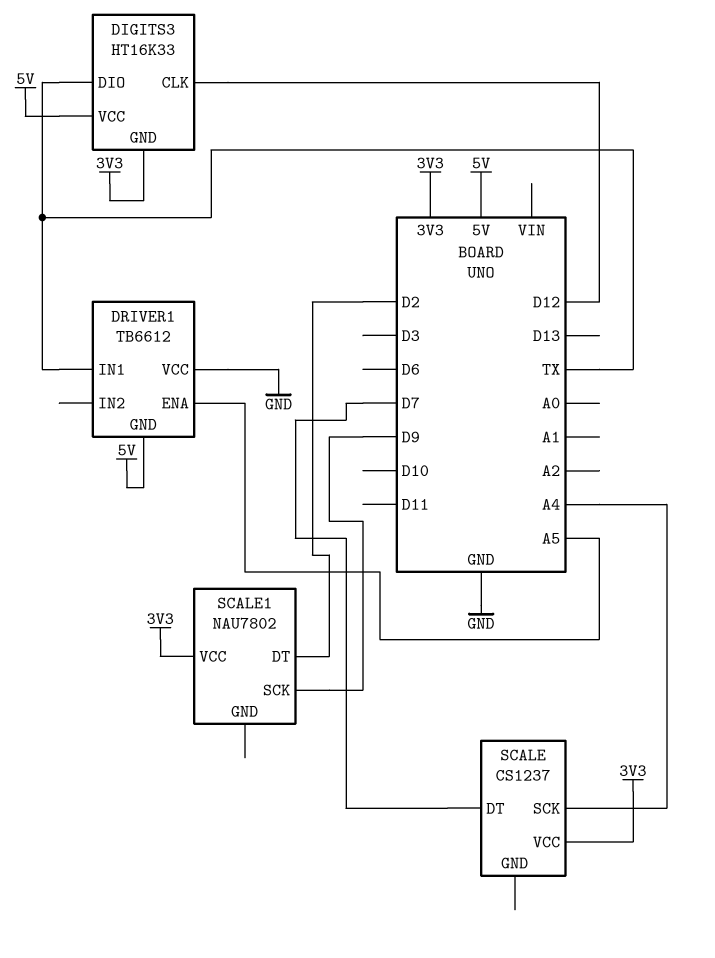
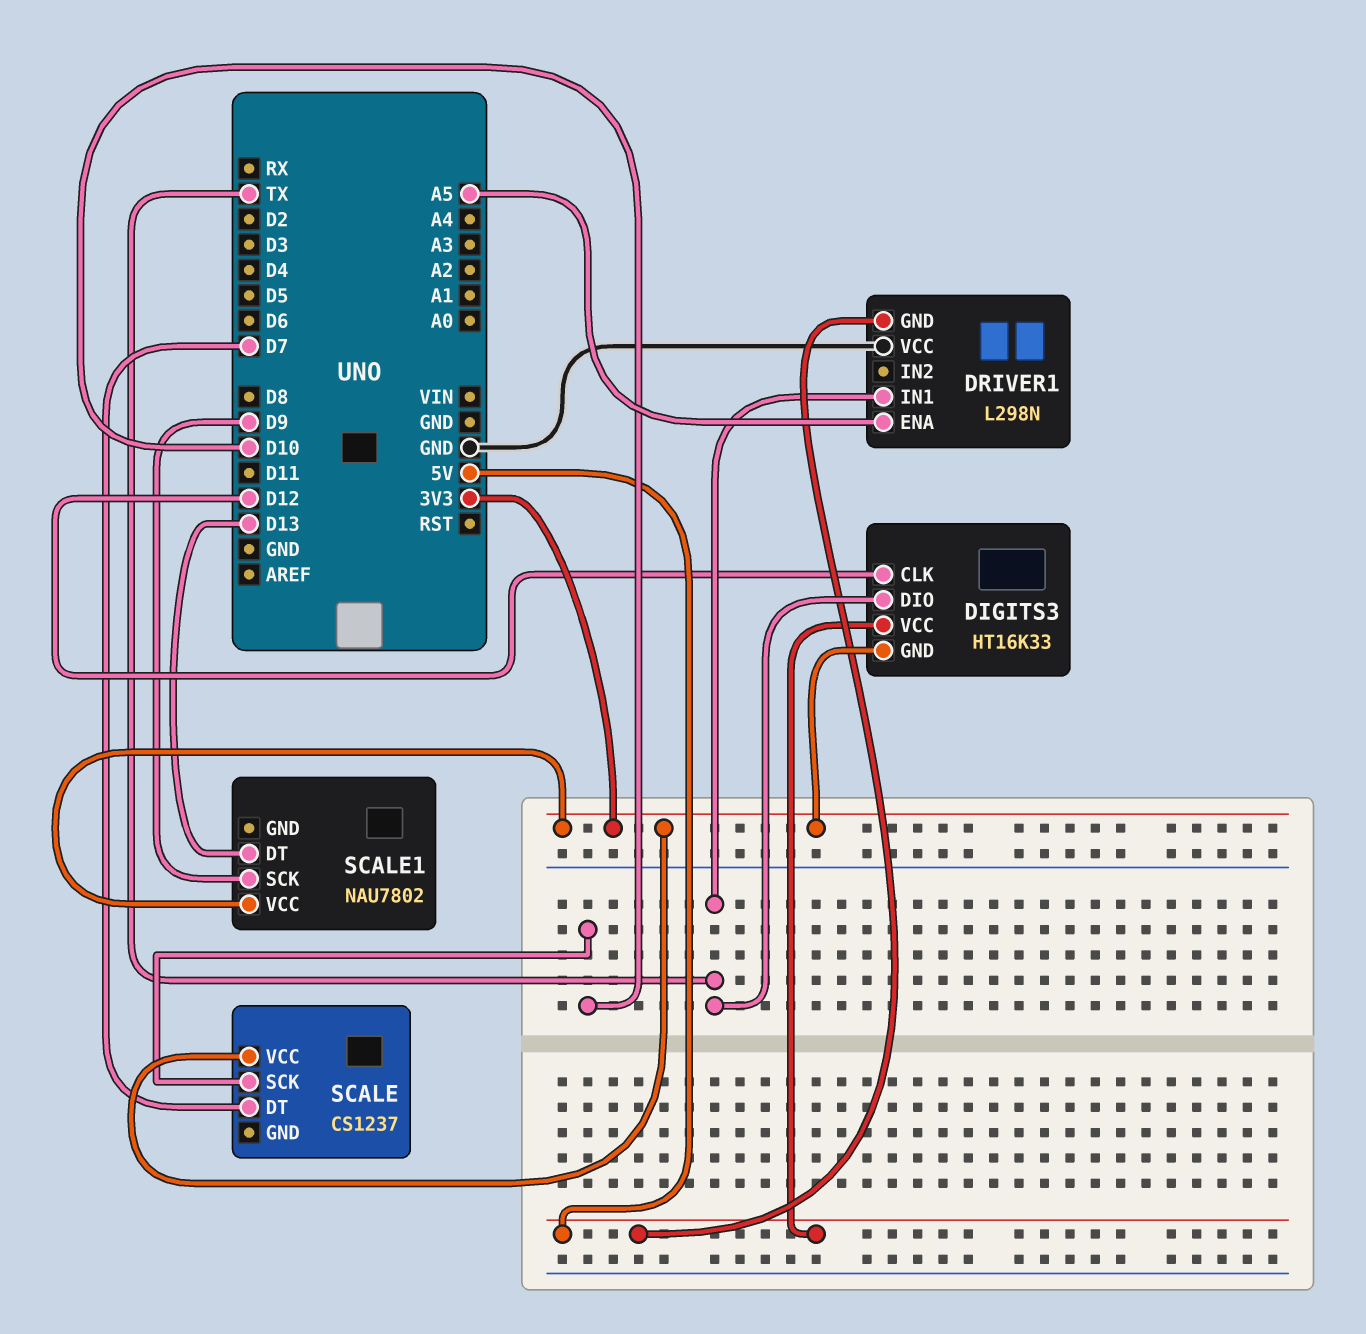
DRIVER1: TB6612 -> L298N
SCALE pin SCK: A4 -> D10
SCALE1 pin DT: D2 -> D13

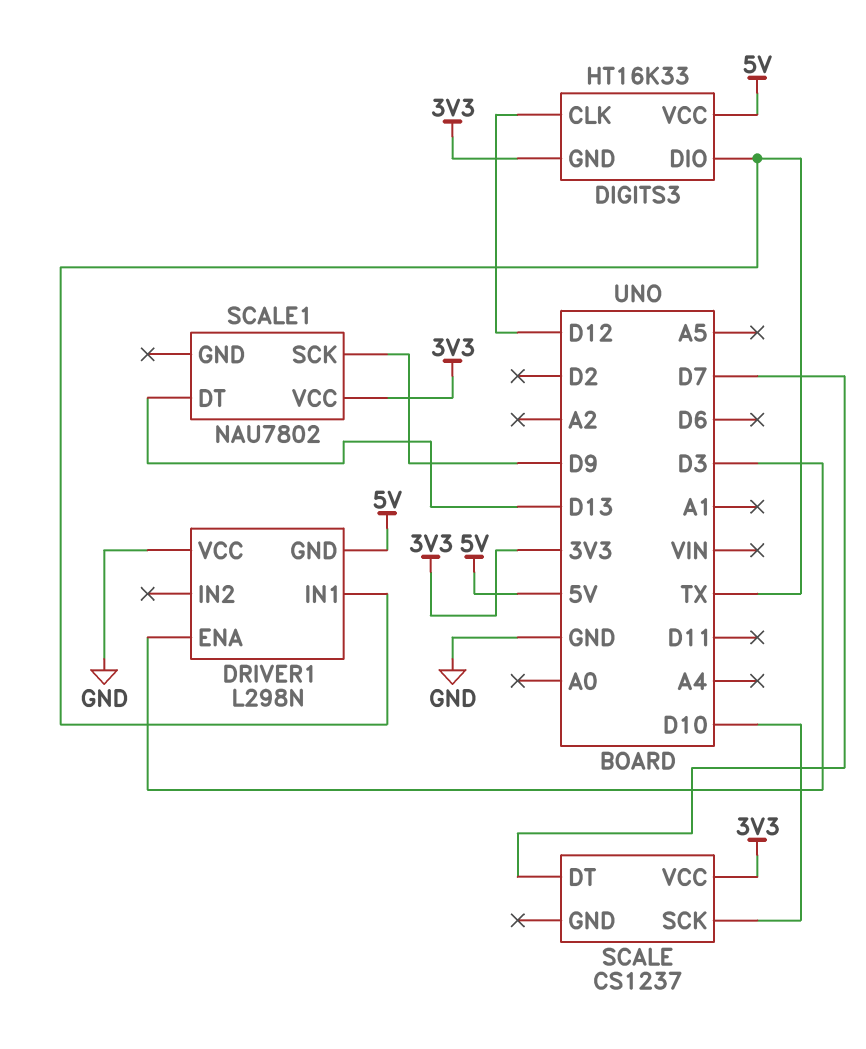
DRIVER1 pin ENA: A5 -> D3

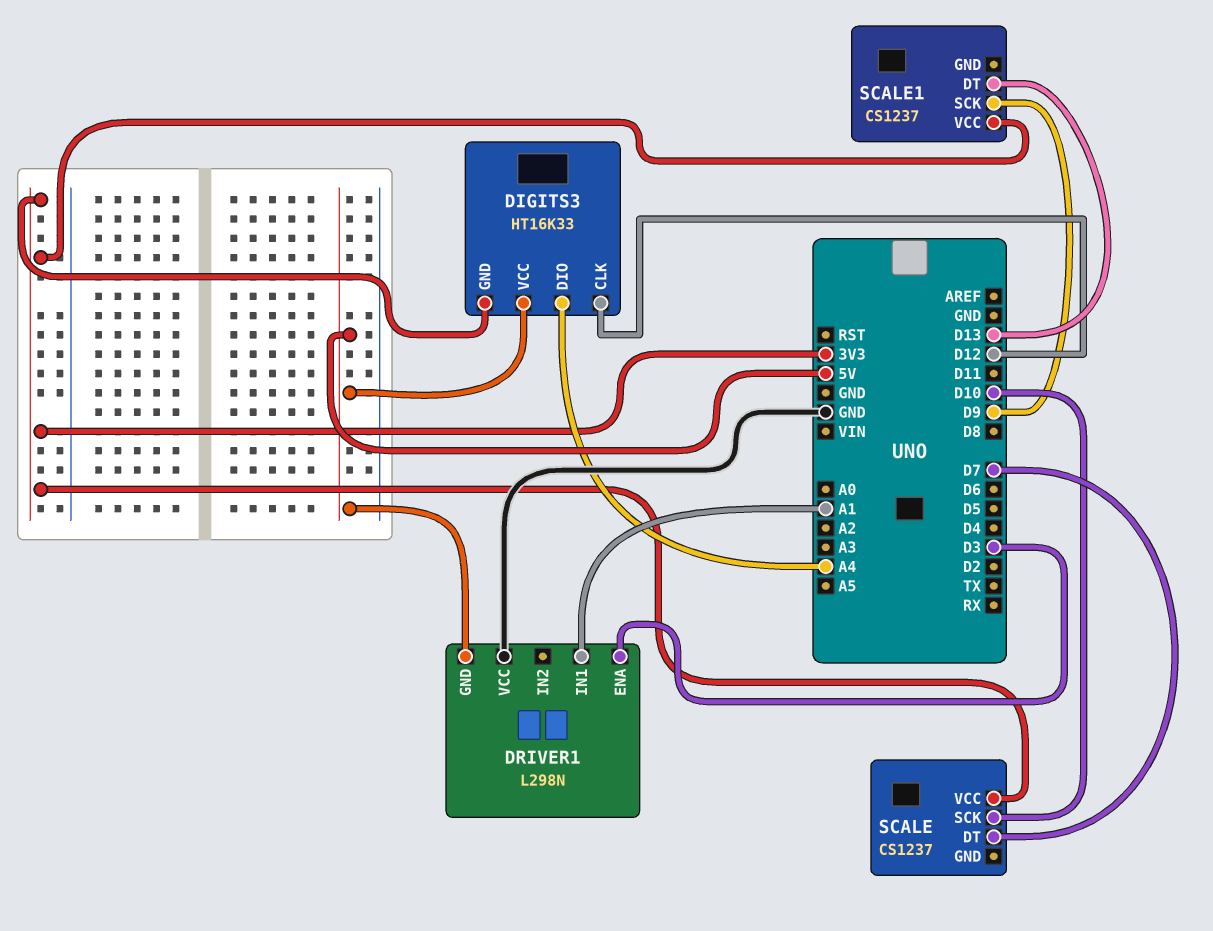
DIGITS3 pin DIO: TX -> A4
DRIVER1 pin IN1: TX -> A1
SCALE1: NAU7802 -> CS1237

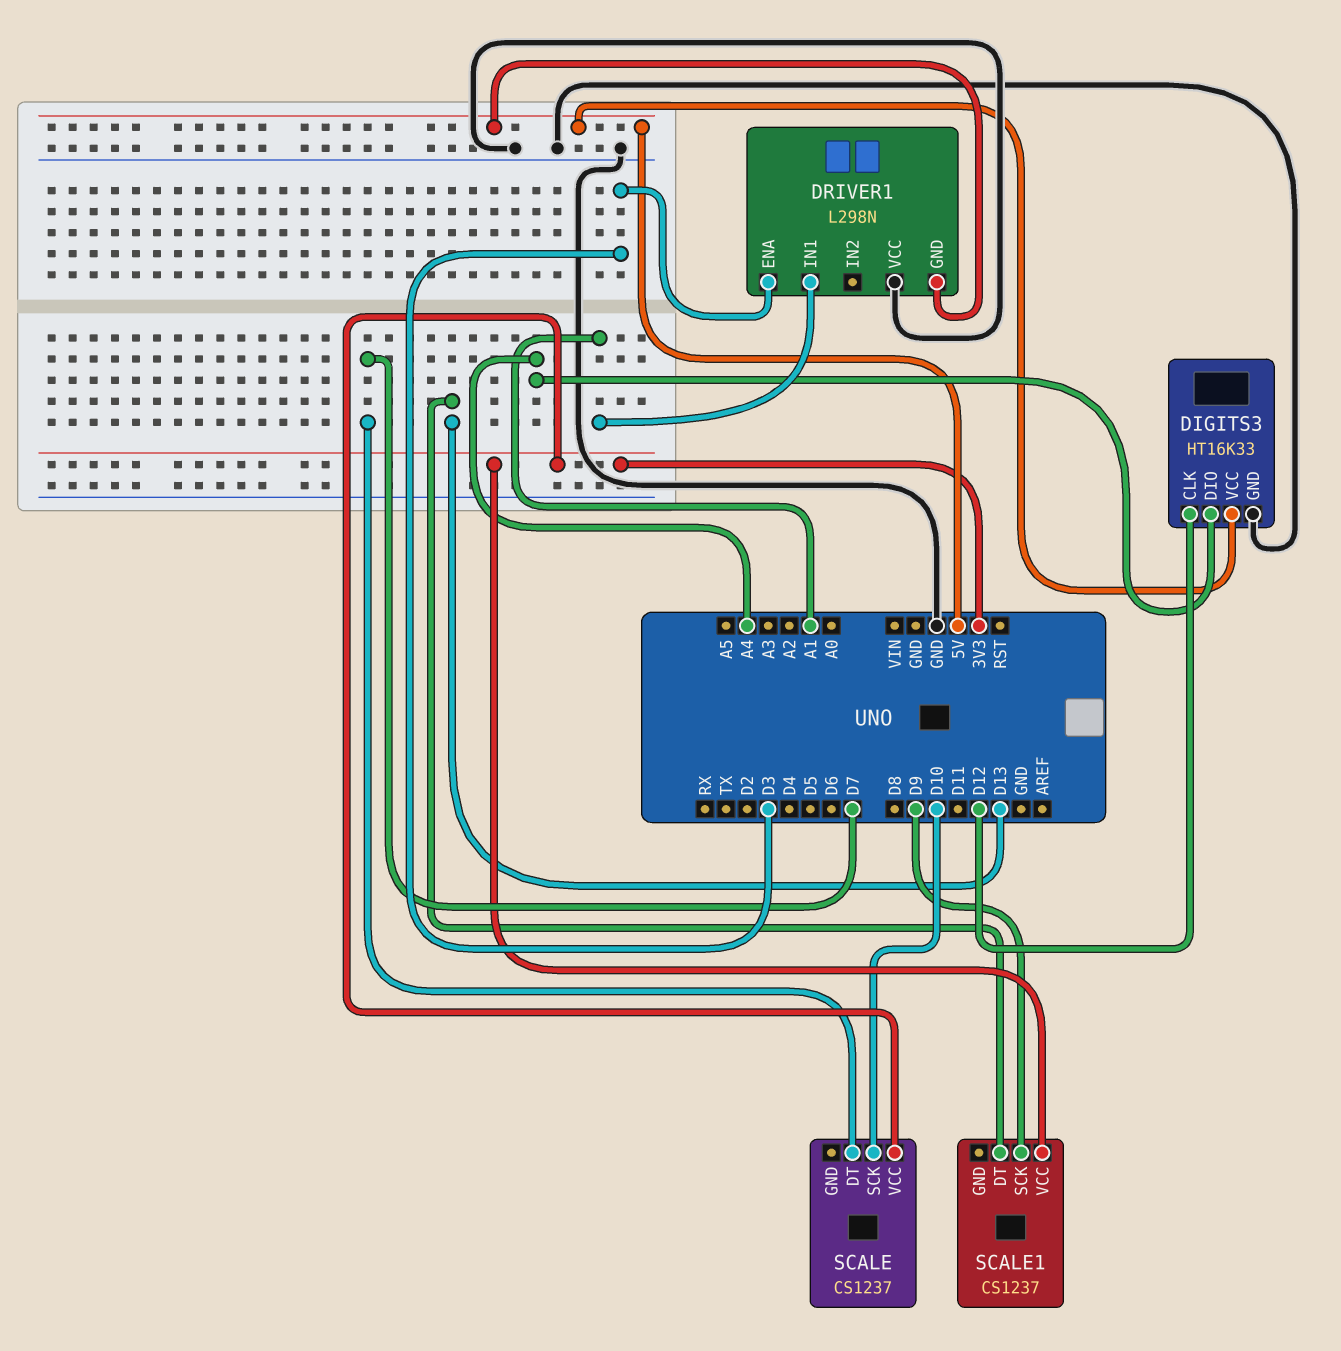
DIGITS3 pin GND: 3V3 -> GND

